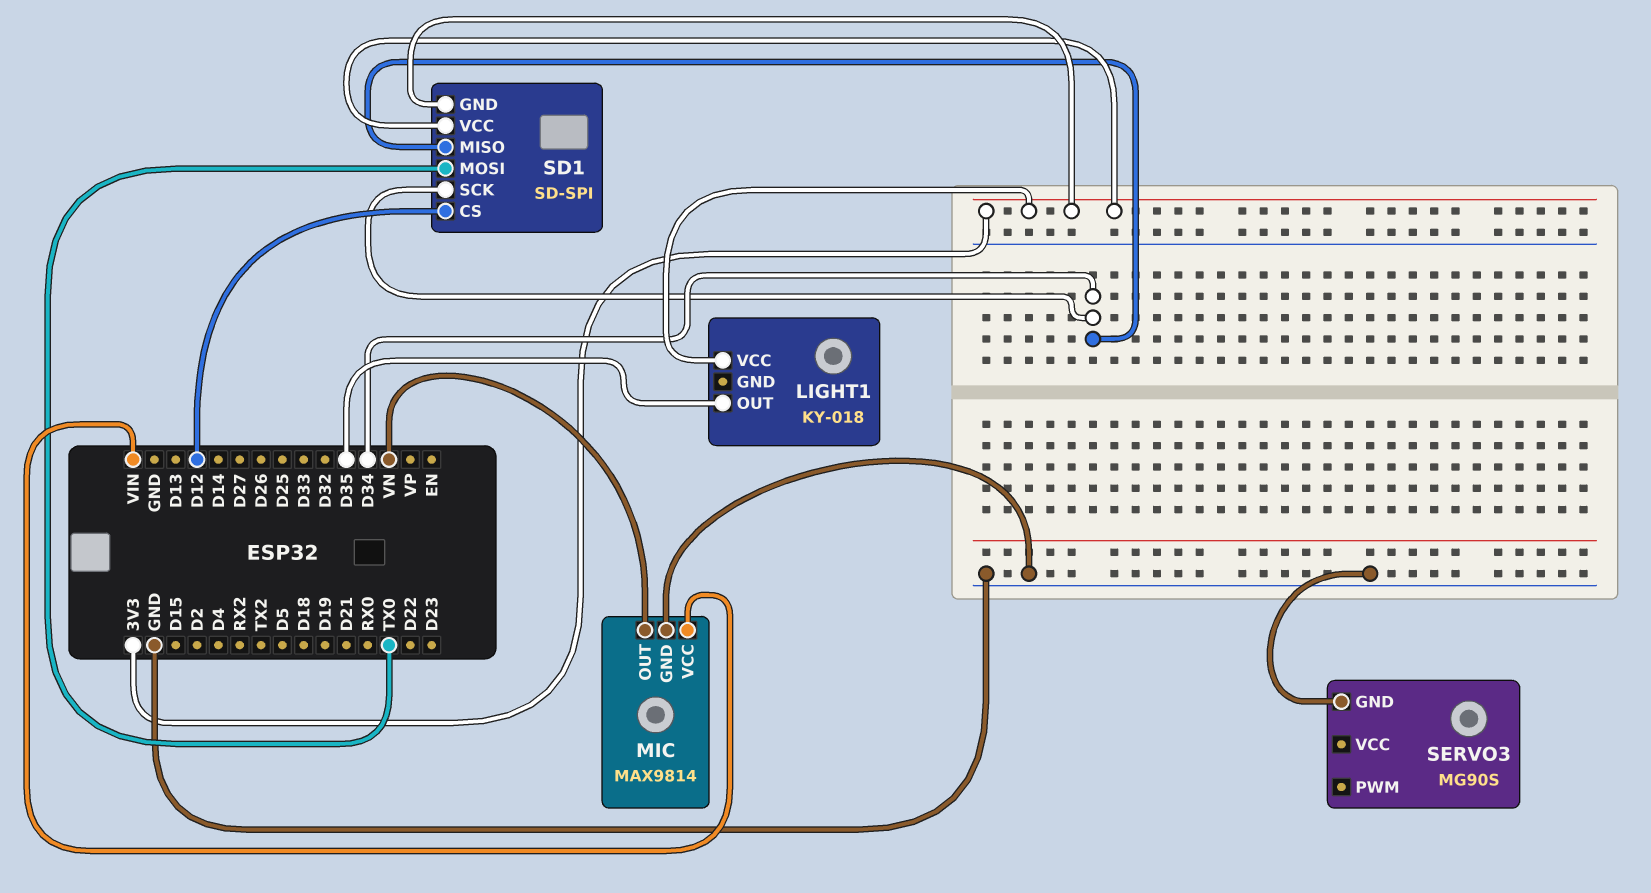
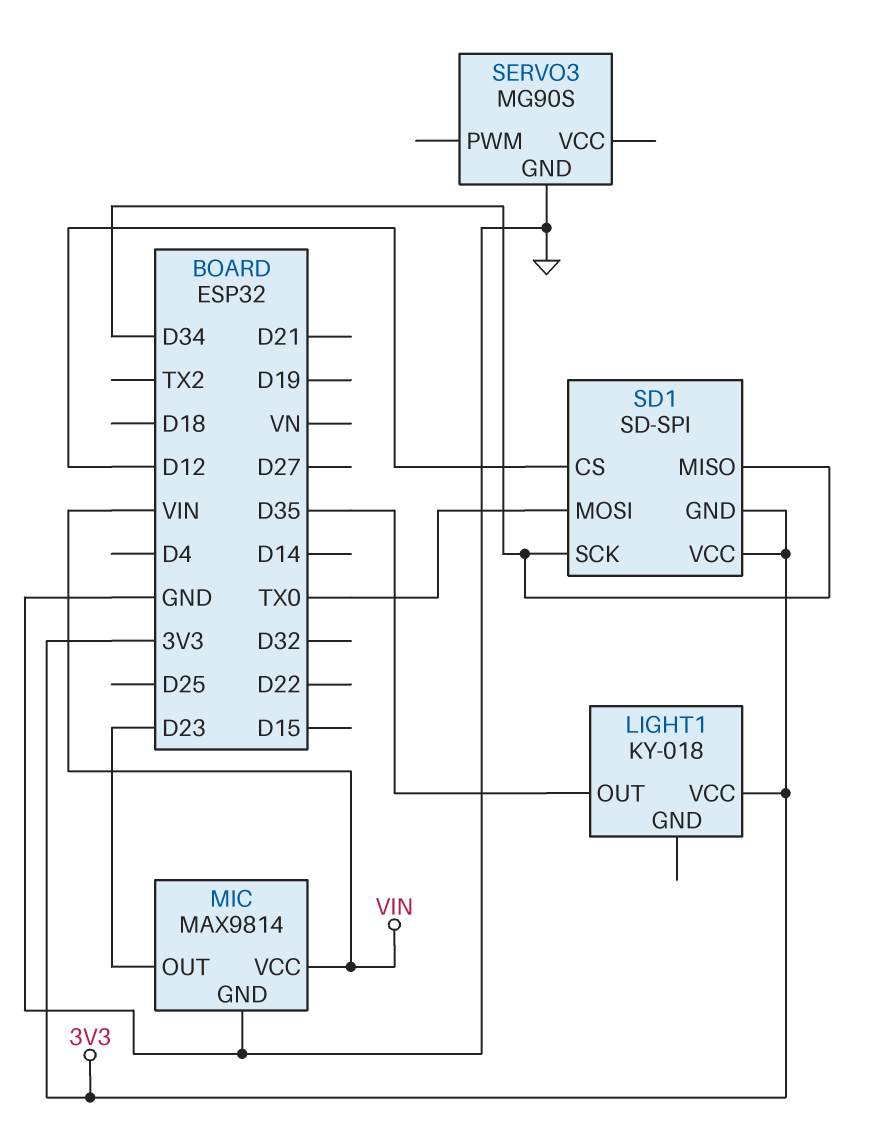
MIC pin OUT: VN -> D23

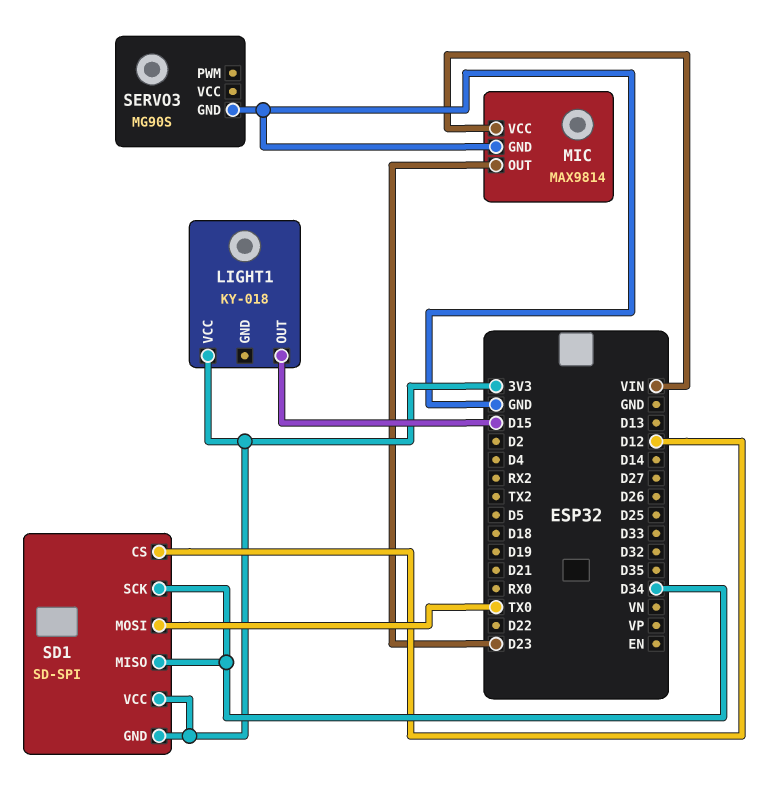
LIGHT1 pin OUT: D35 -> D15

